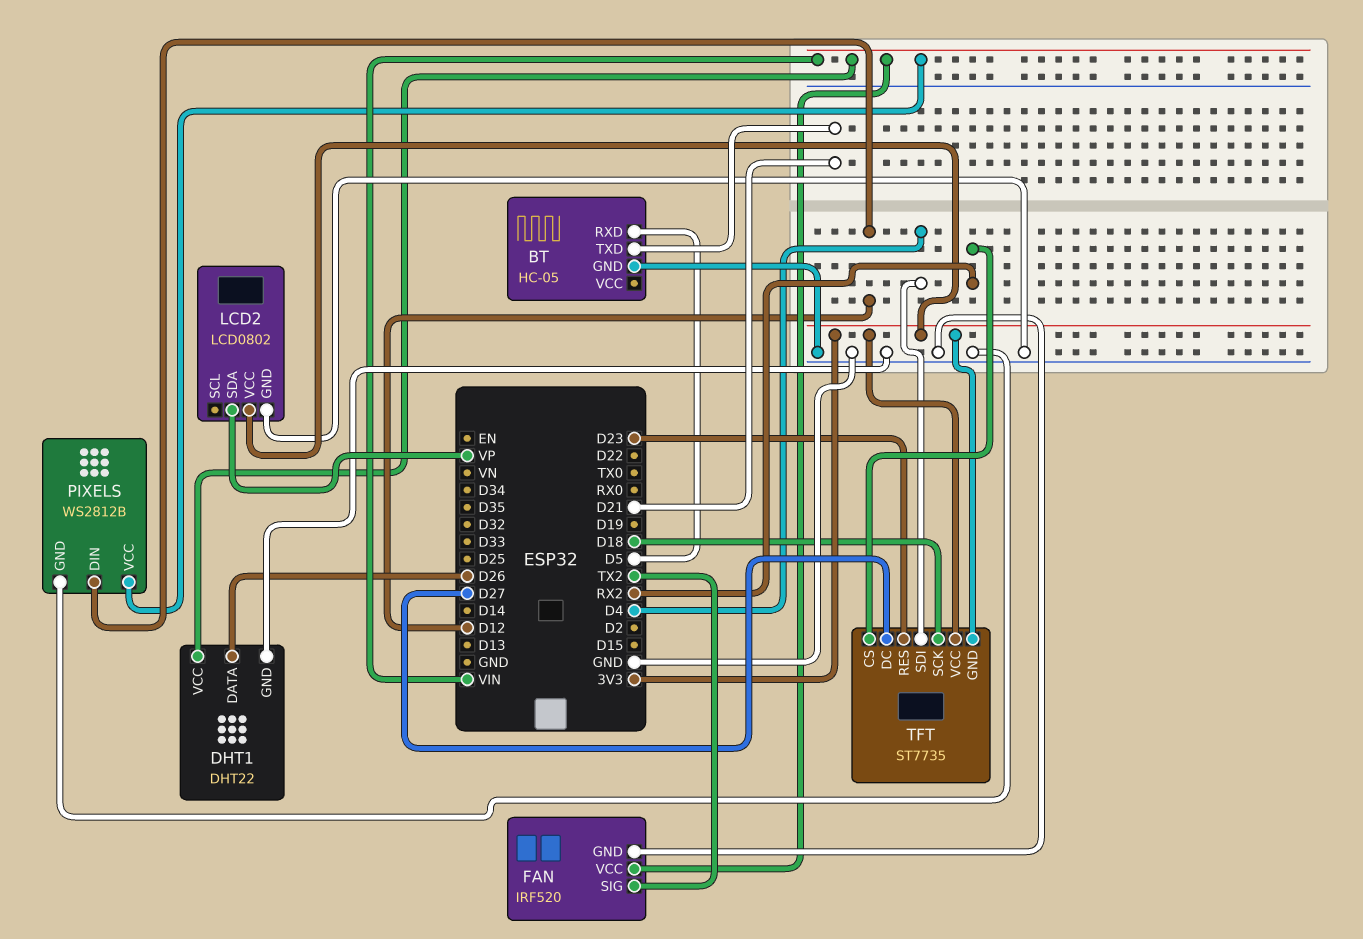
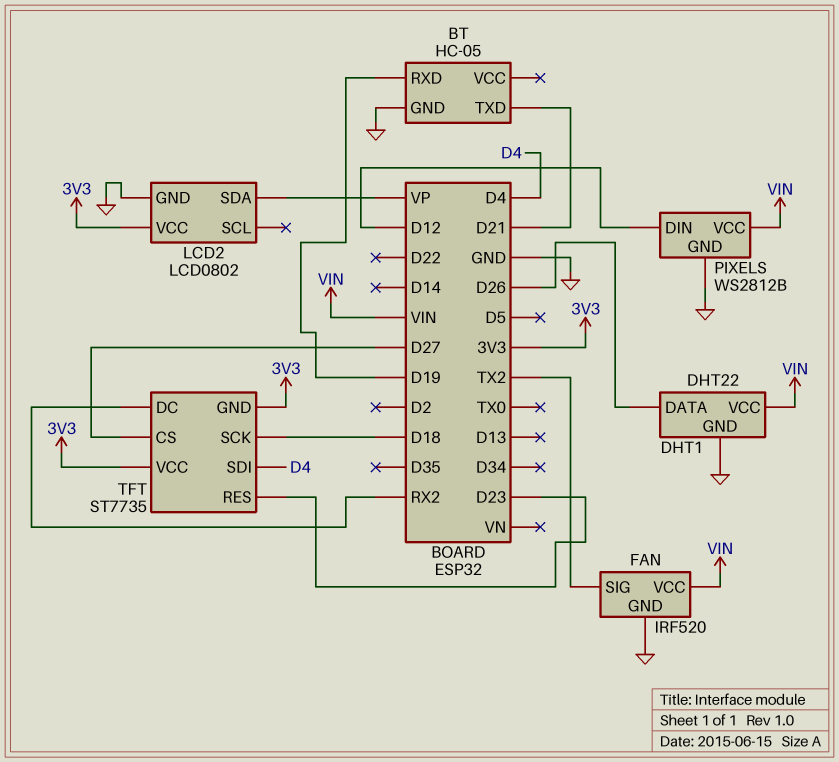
BT pin RXD: D5 -> D19
TFT pin CS: RX2 -> D27
TFT pin DC: D27 -> RX2

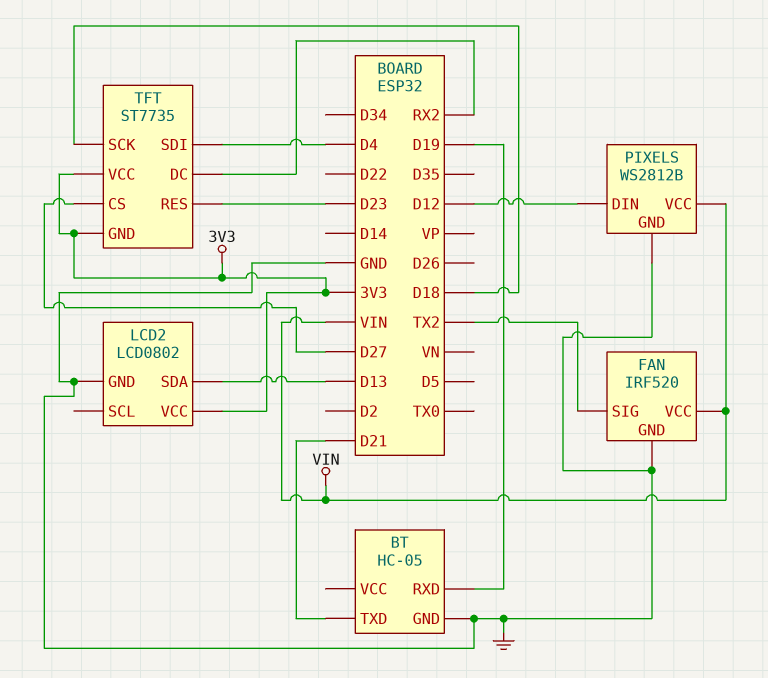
DHT1: DHT22 -> none
DHT1 pin DATA: D26 -> none
DHT1 pin GND: GND -> none
DHT1 pin VCC: VIN -> none
LCD2 pin SDA: VP -> D13

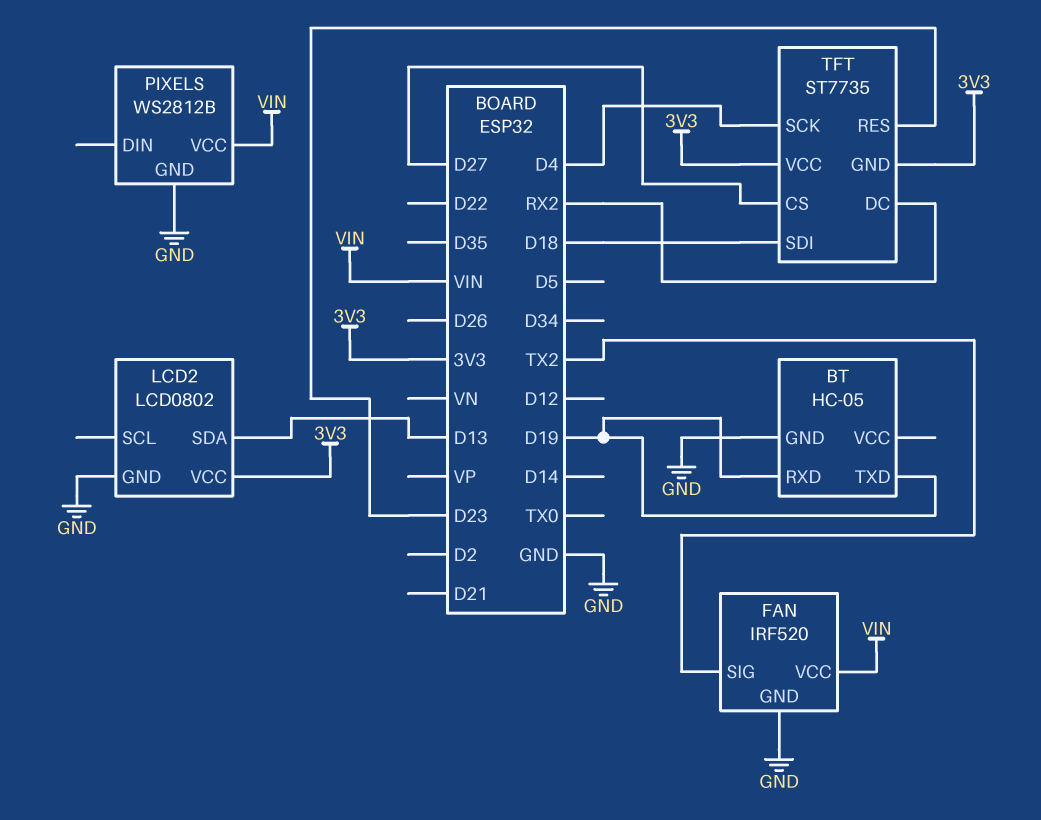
BT pin TXD: D21 -> D19
PIXELS pin DIN: D12 -> none
TFT pin SCK: D18 -> D4
TFT pin SDI: D4 -> D18

